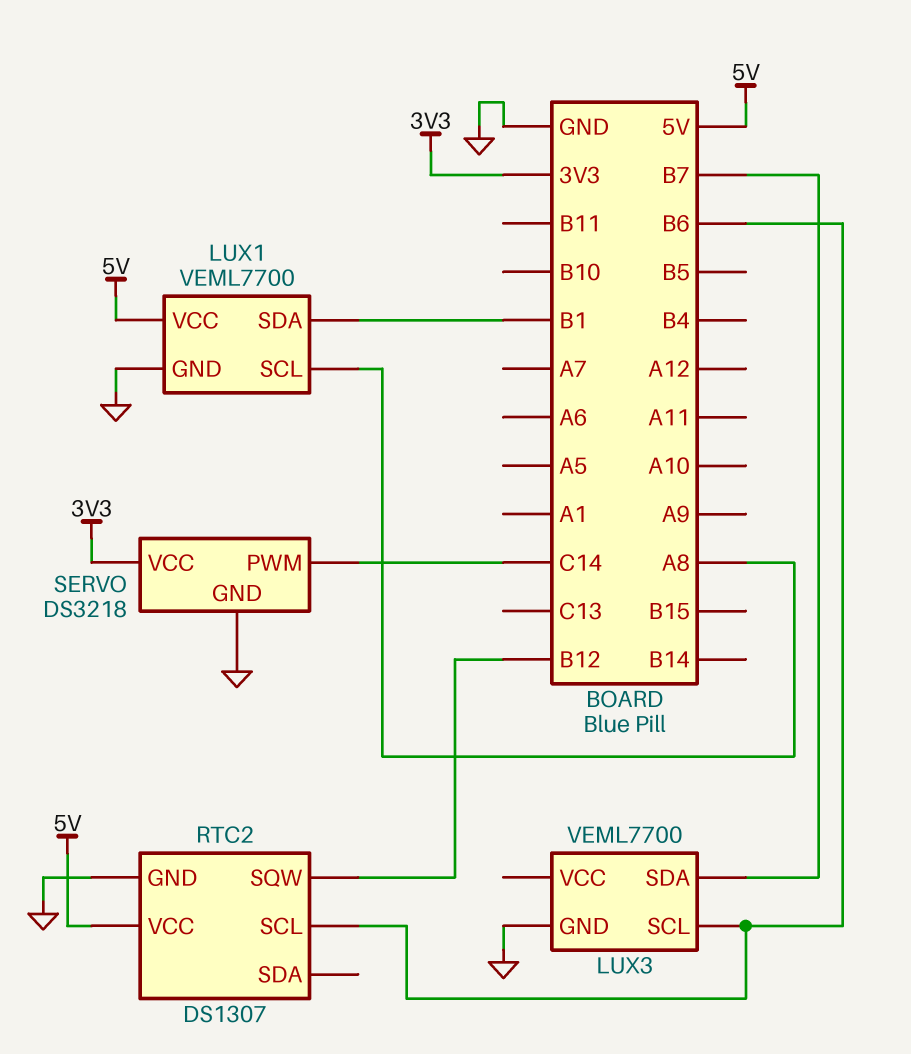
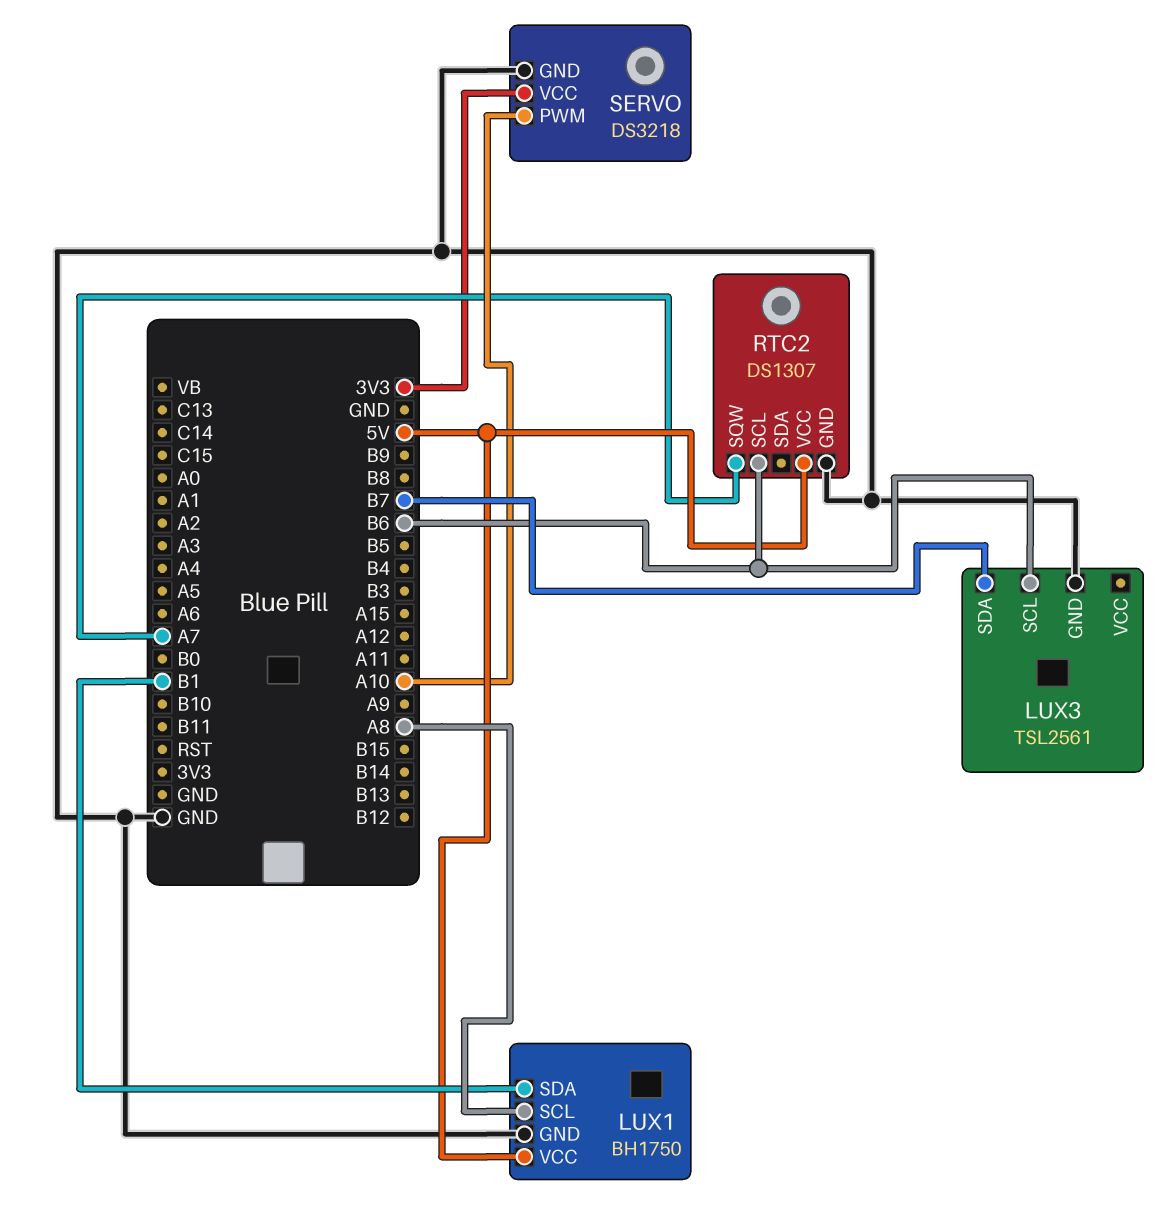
LUX1: VEML7700 -> BH1750
LUX3: VEML7700 -> TSL2561
RTC2 pin SQW: B12 -> A7
SERVO pin PWM: C14 -> A10

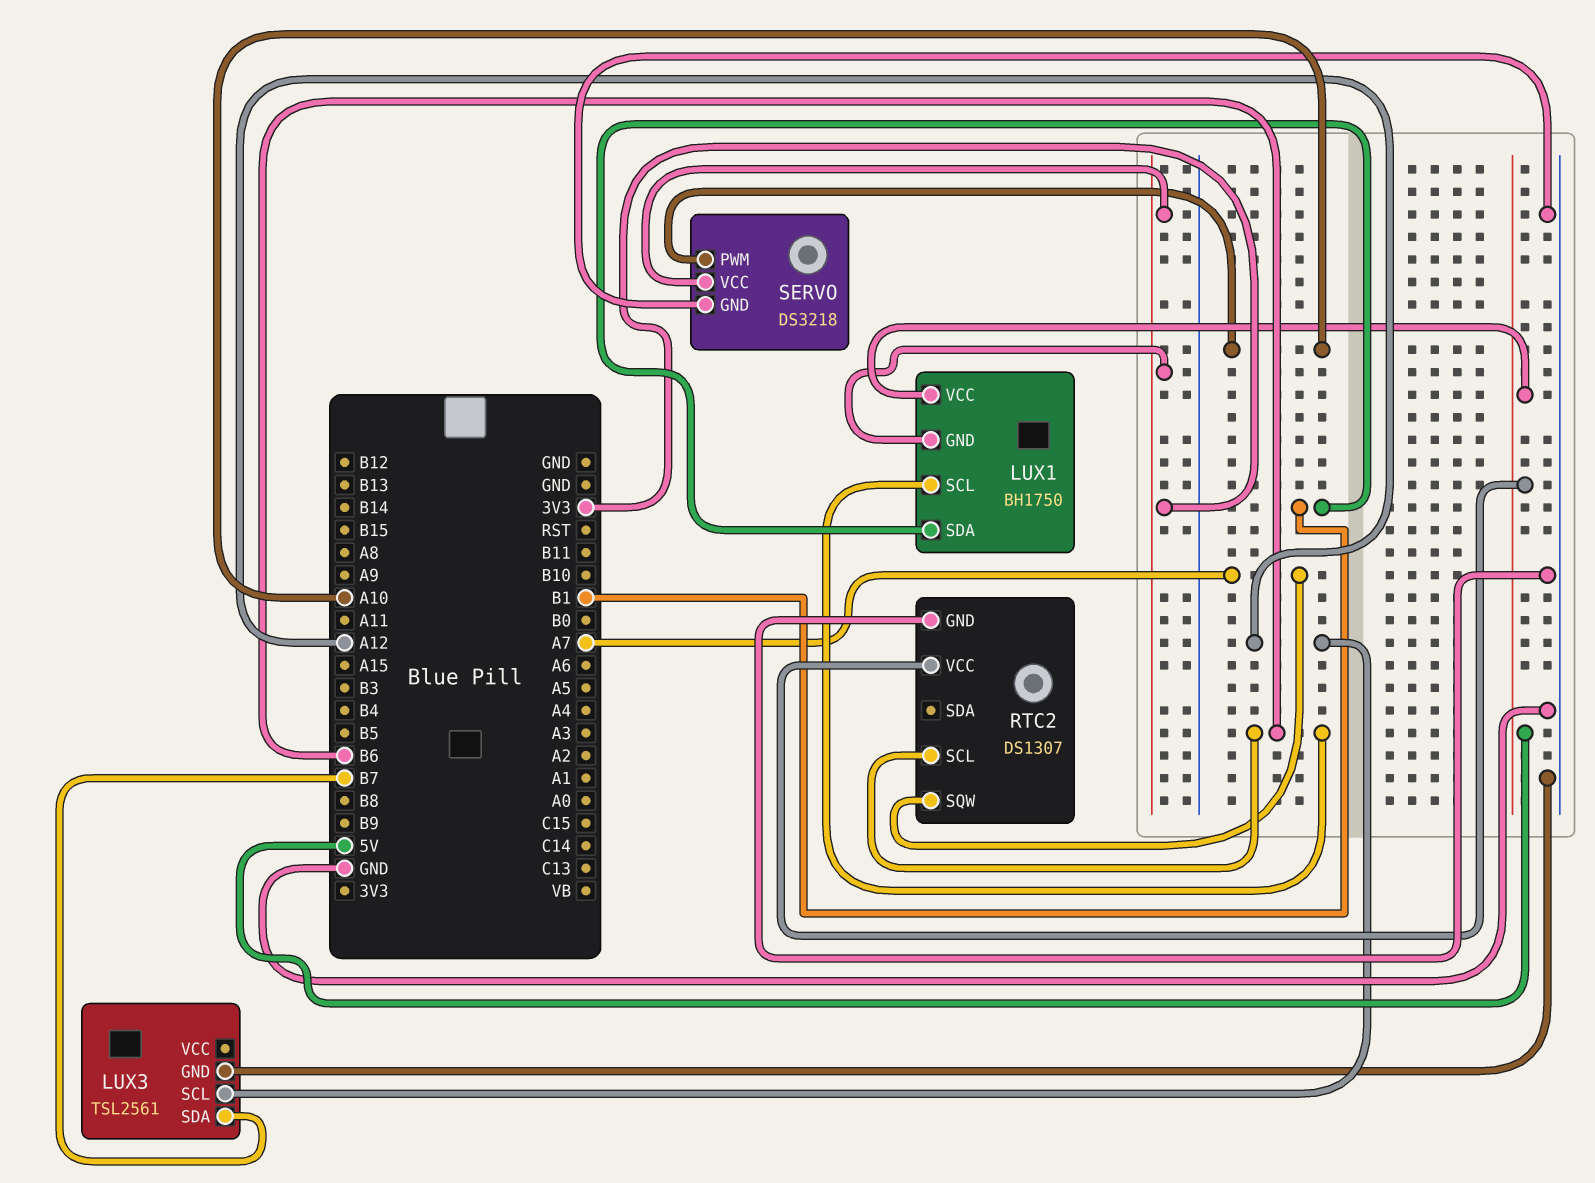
LUX1 pin GND: GND -> 3V3
LUX1 pin SCL: A8 -> B6
LUX3 pin SCL: B6 -> A12

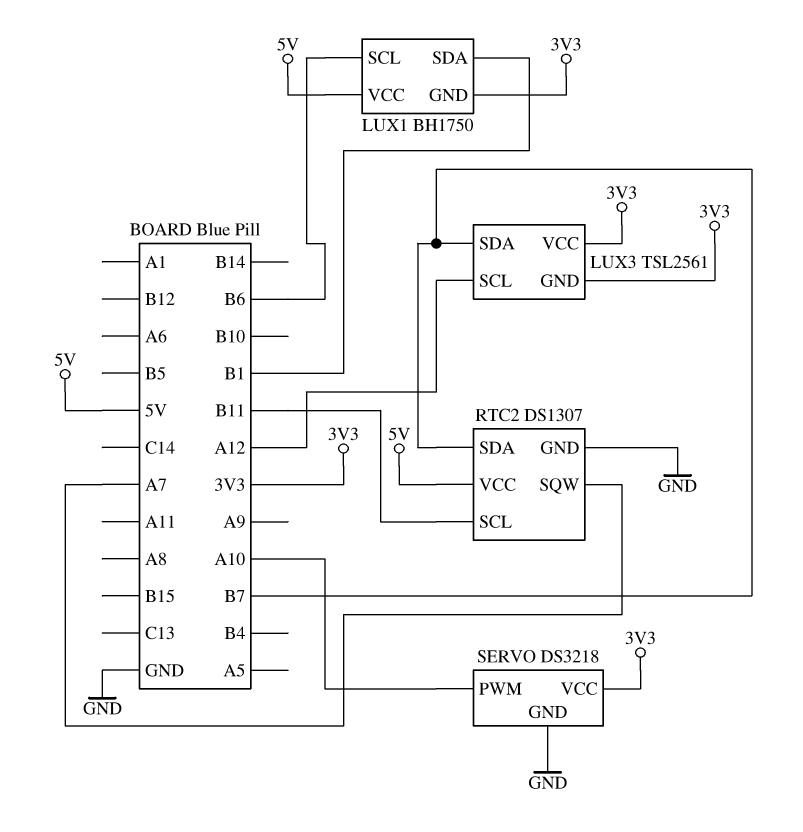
LUX3 pin GND: GND -> 3V3
LUX3 pin VCC: none -> 3V3
RTC2 pin SCL: B6 -> B11
RTC2 pin SDA: none -> B7

